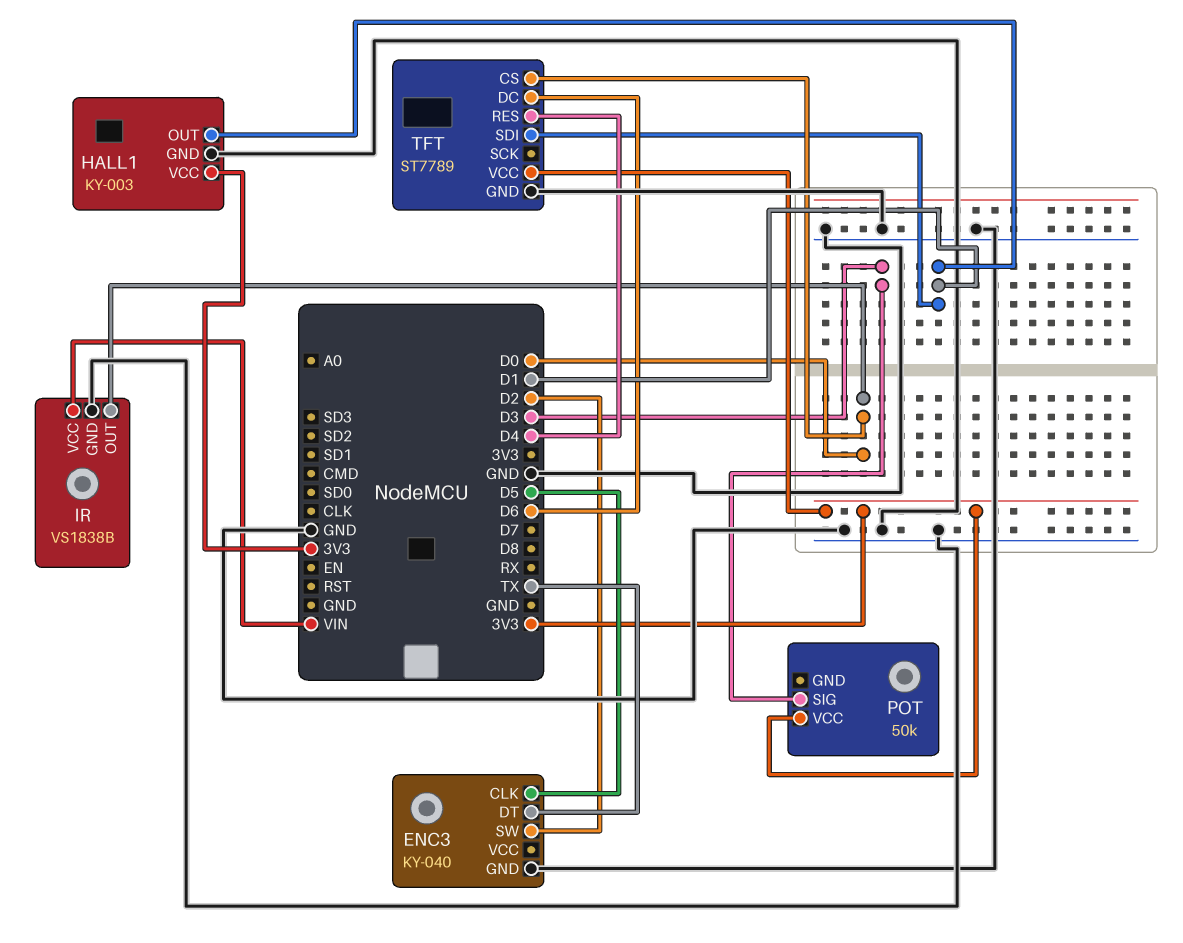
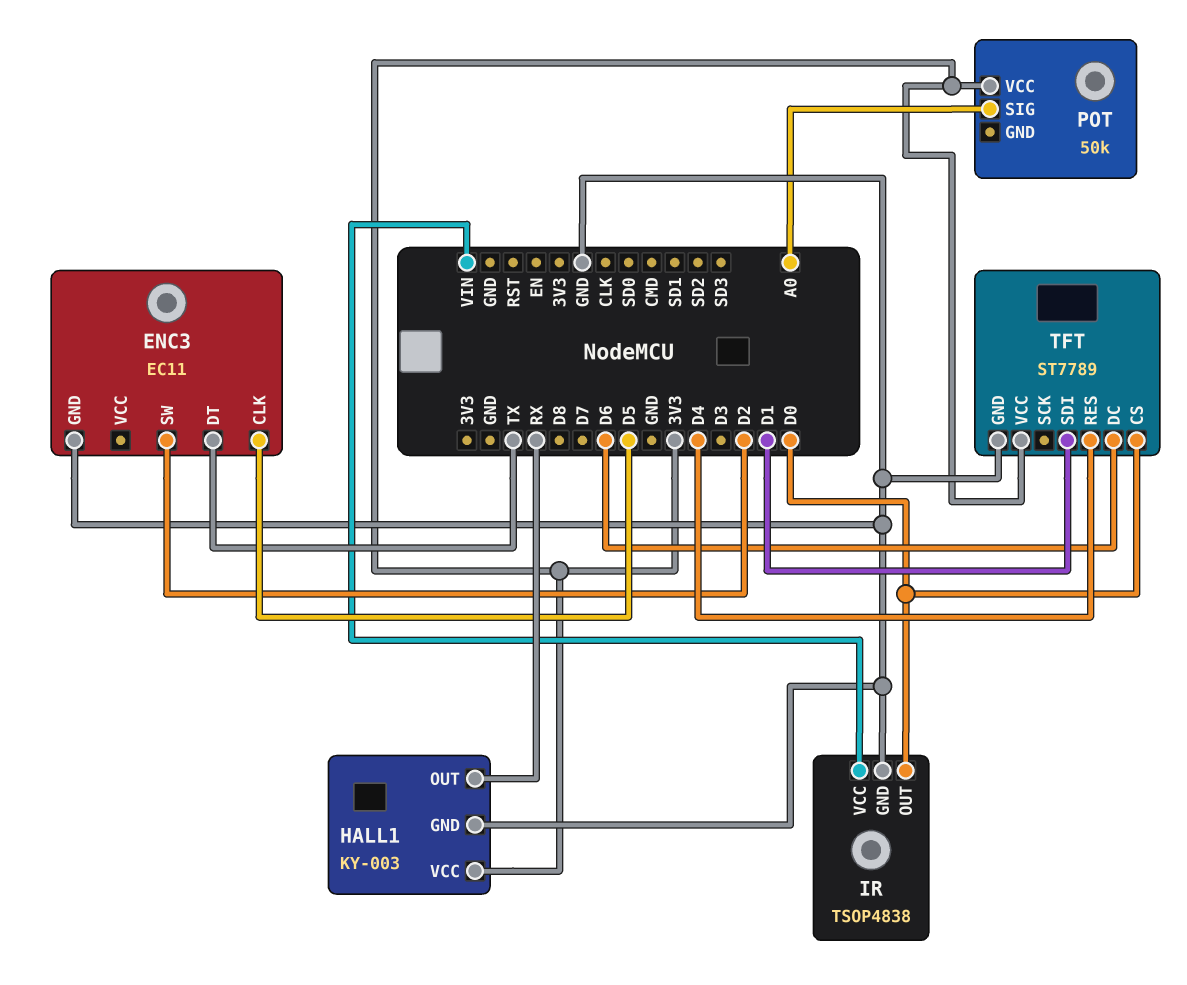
ENC3: KY-040 -> EC11
HALL1 pin OUT: D1 -> RX
IR: VS1838B -> TSOP4838
POT pin SIG: D3 -> A0

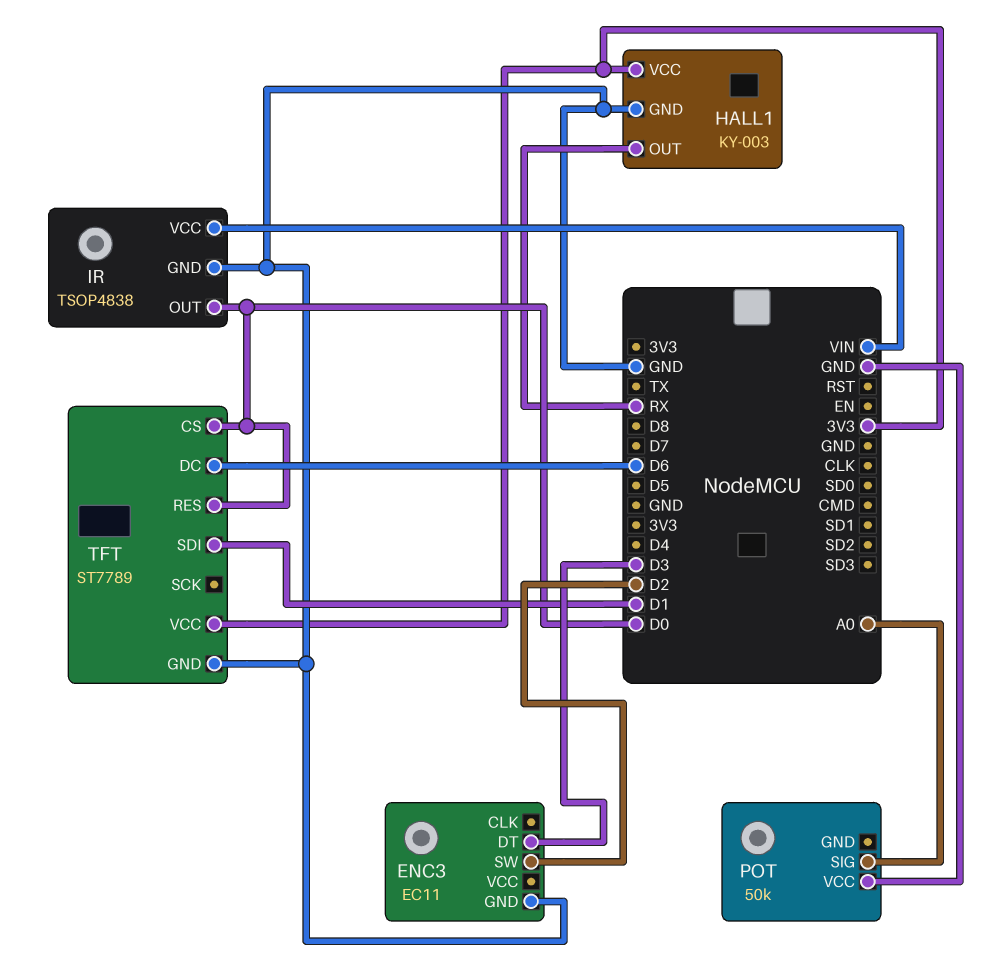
ENC3 pin CLK: D5 -> none
ENC3 pin DT: TX -> D3
POT pin VCC: 3V3 -> GND
TFT pin RES: D4 -> D0

